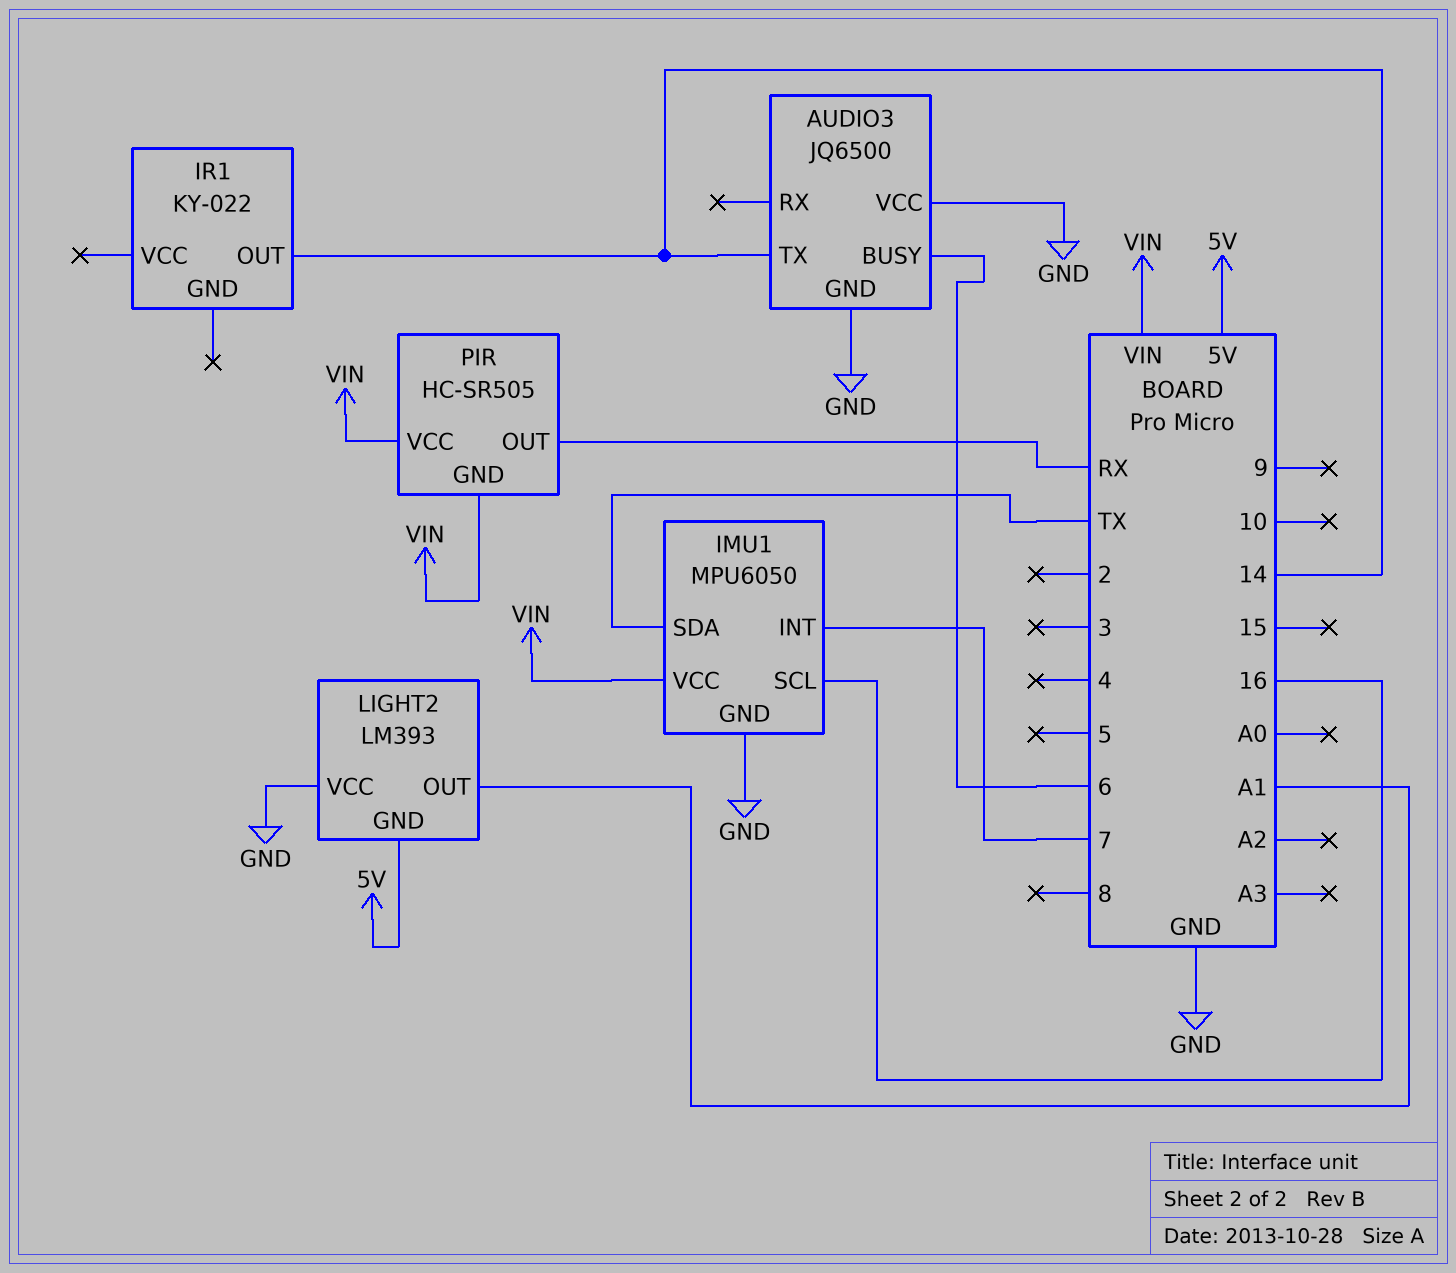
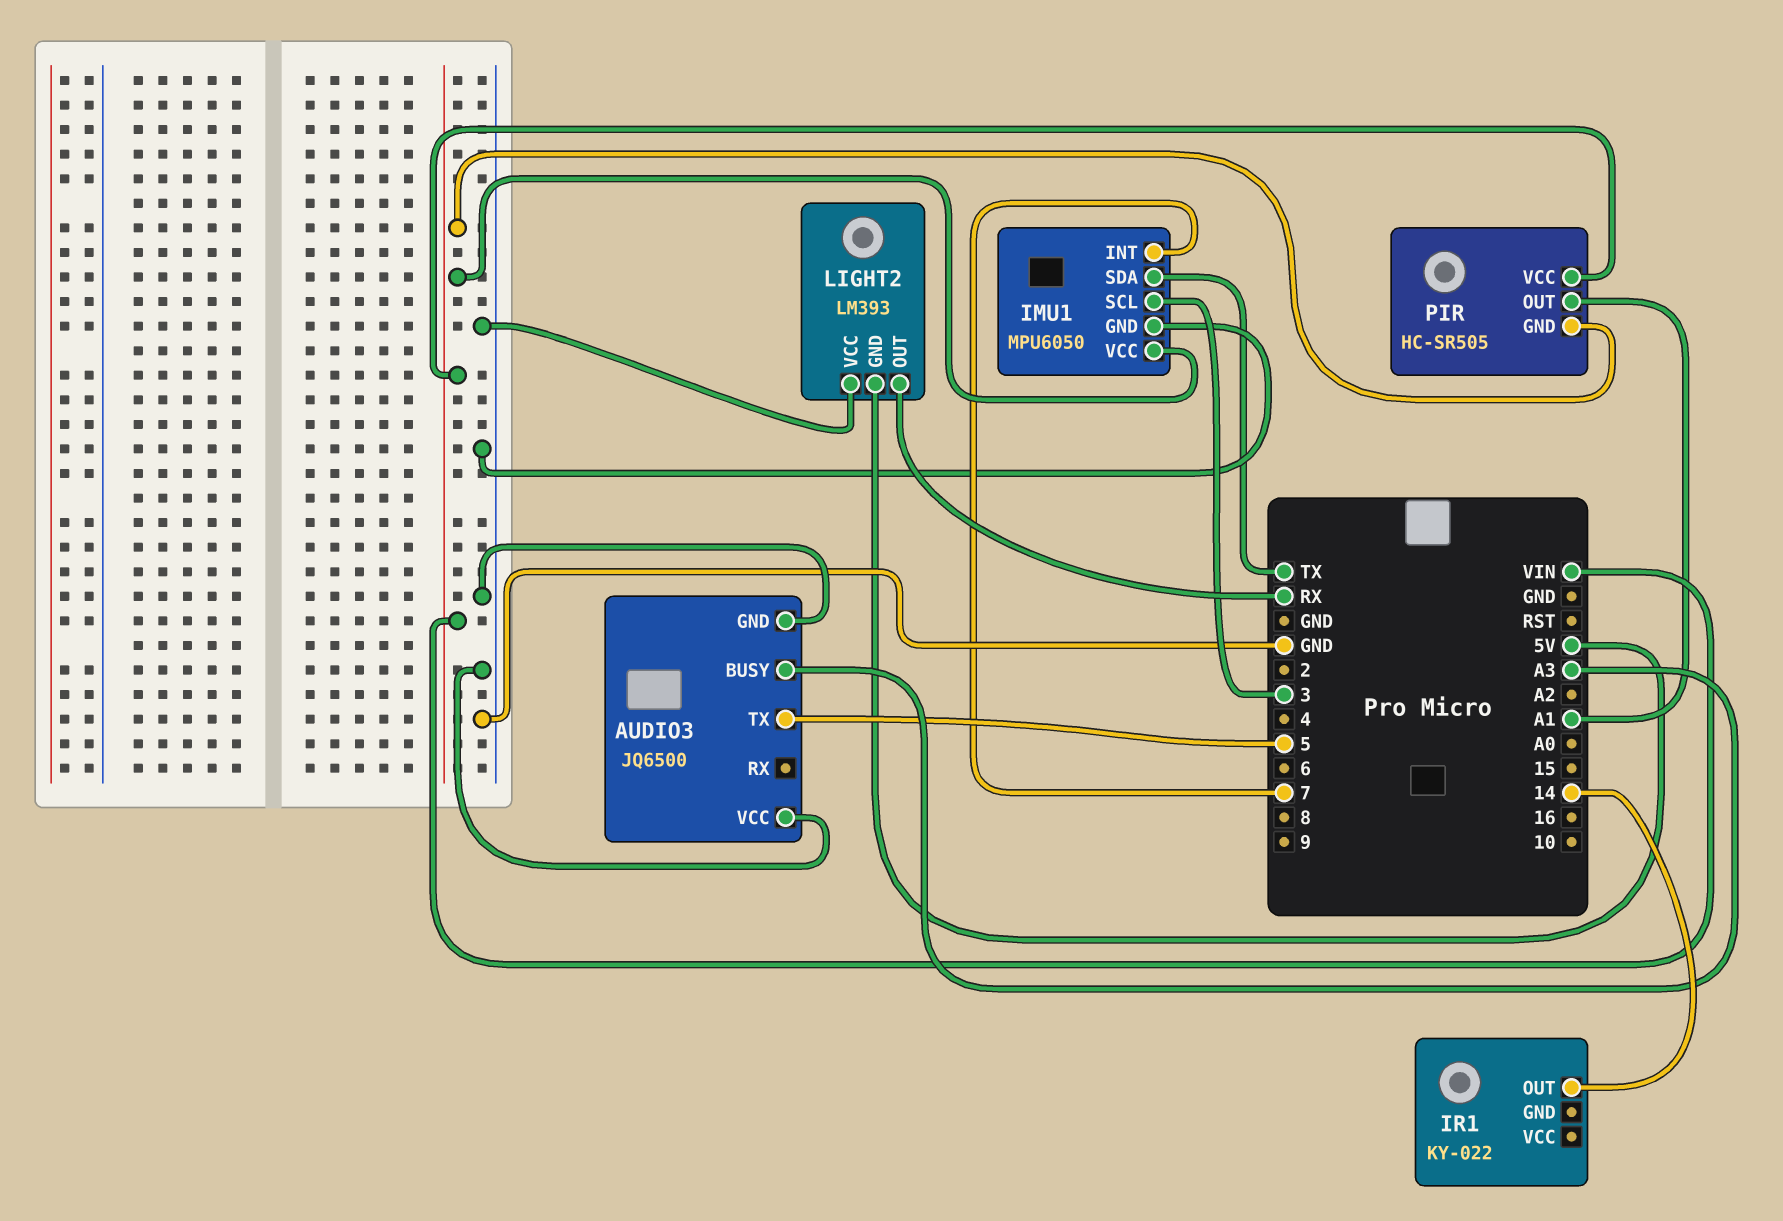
AUDIO3 pin BUSY: 6 -> A3
AUDIO3 pin TX: 14 -> 5
IMU1 pin SCL: 16 -> 3
LIGHT2 pin OUT: A1 -> RX
PIR pin OUT: RX -> A1

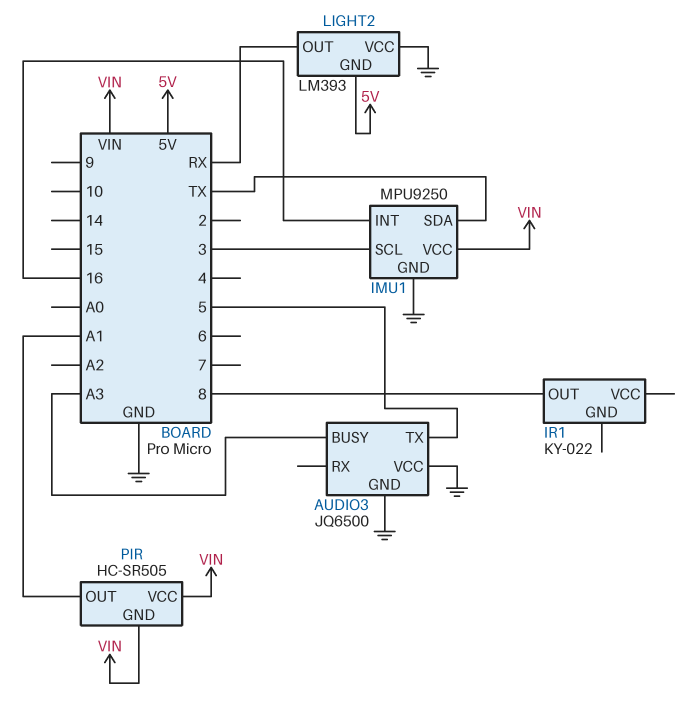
IMU1: MPU6050 -> MPU9250
IMU1 pin INT: 7 -> 16
IR1 pin OUT: 14 -> 8

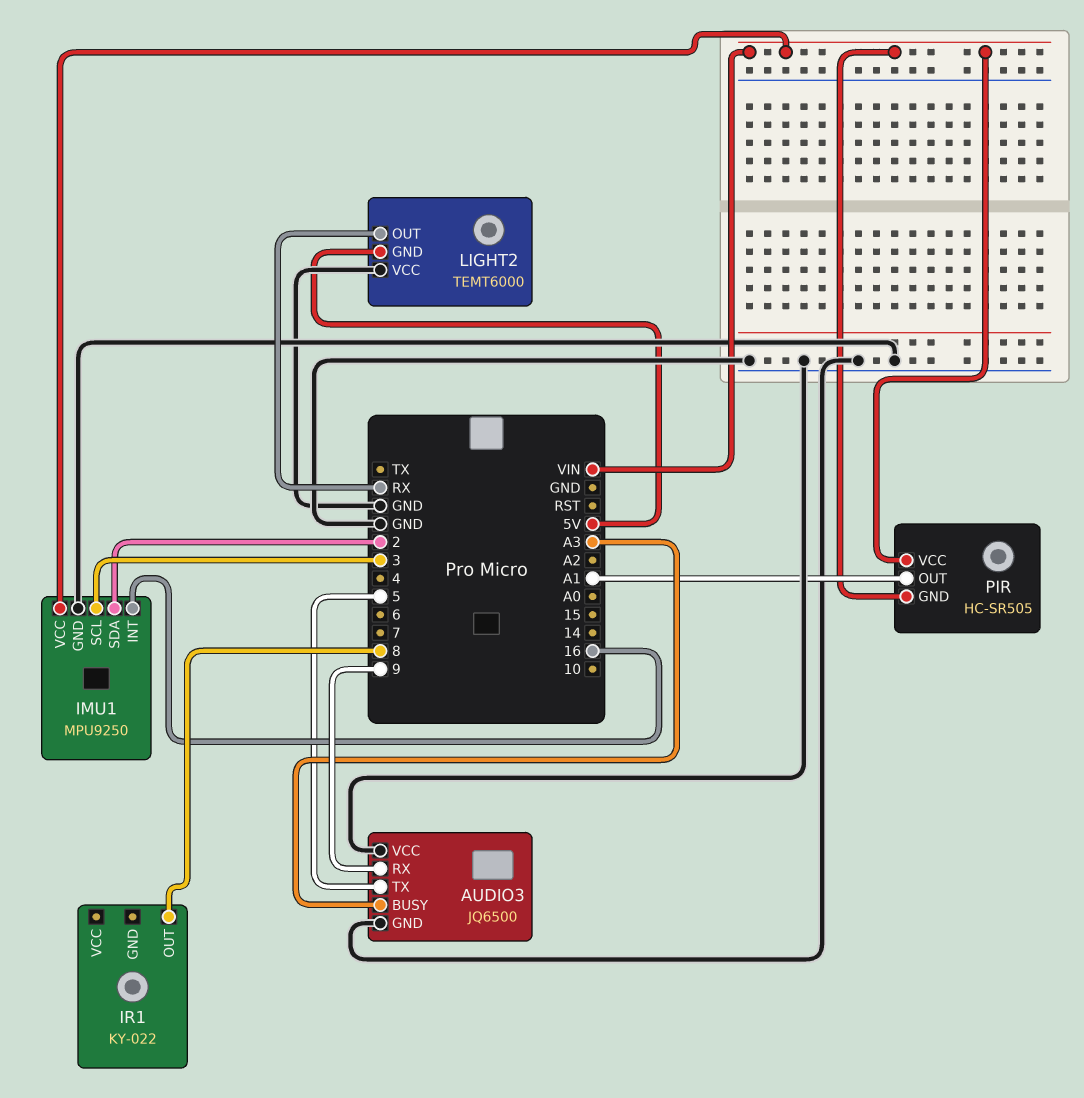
AUDIO3 pin RX: none -> 9
IMU1 pin SDA: TX -> 2
LIGHT2: LM393 -> TEMT6000

